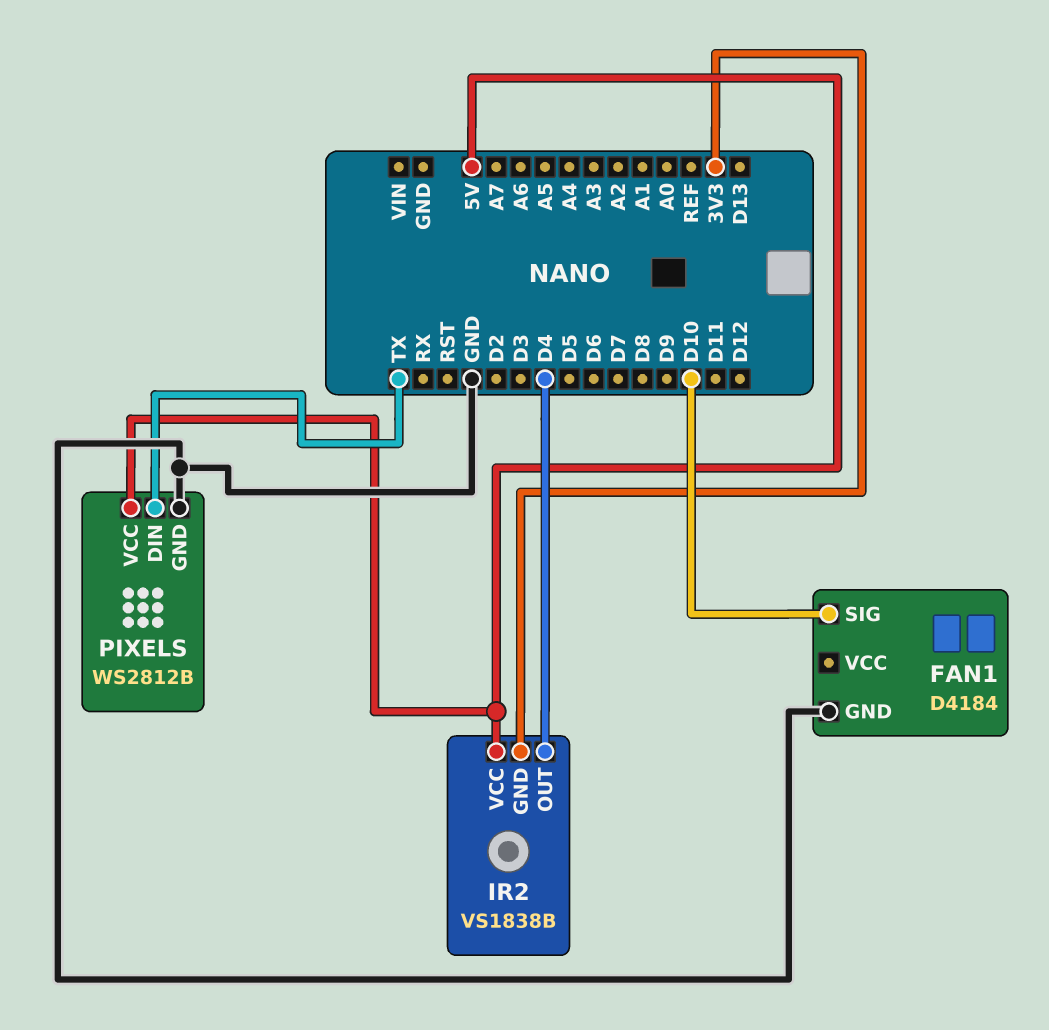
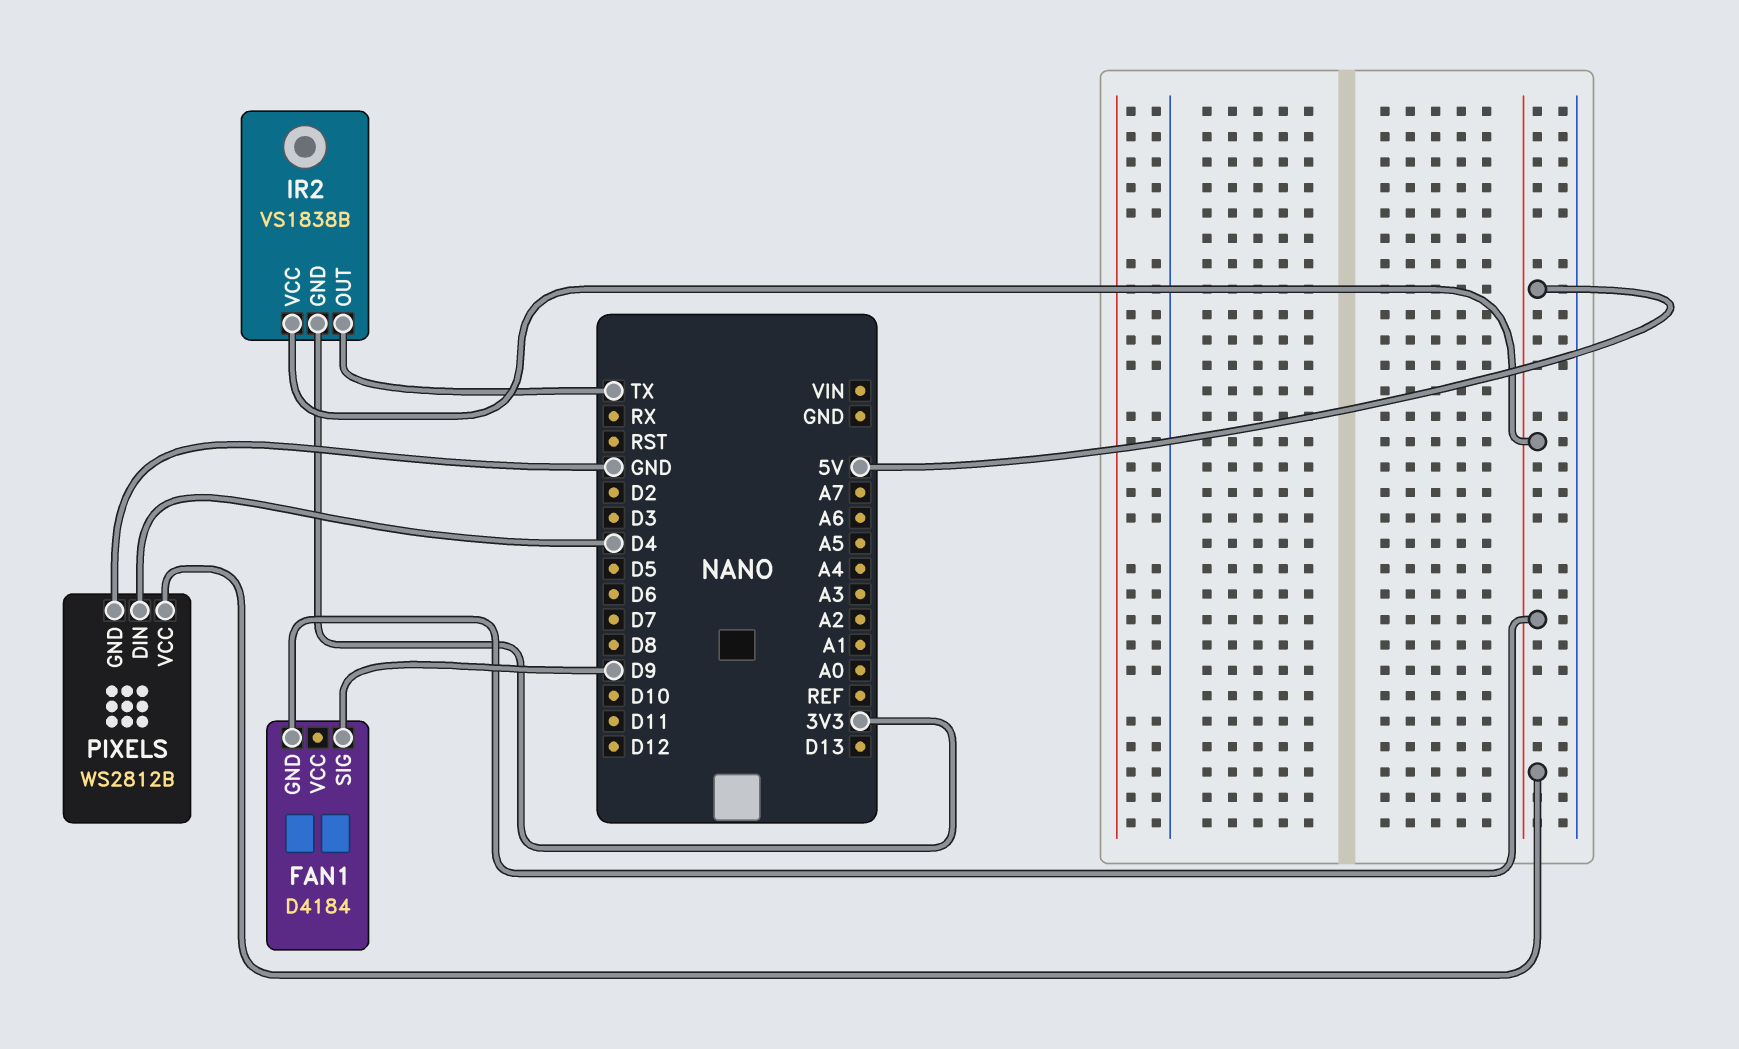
FAN1 pin GND: GND -> 5V
FAN1 pin SIG: D10 -> D9
IR2 pin OUT: D4 -> TX
PIXELS pin DIN: TX -> D4

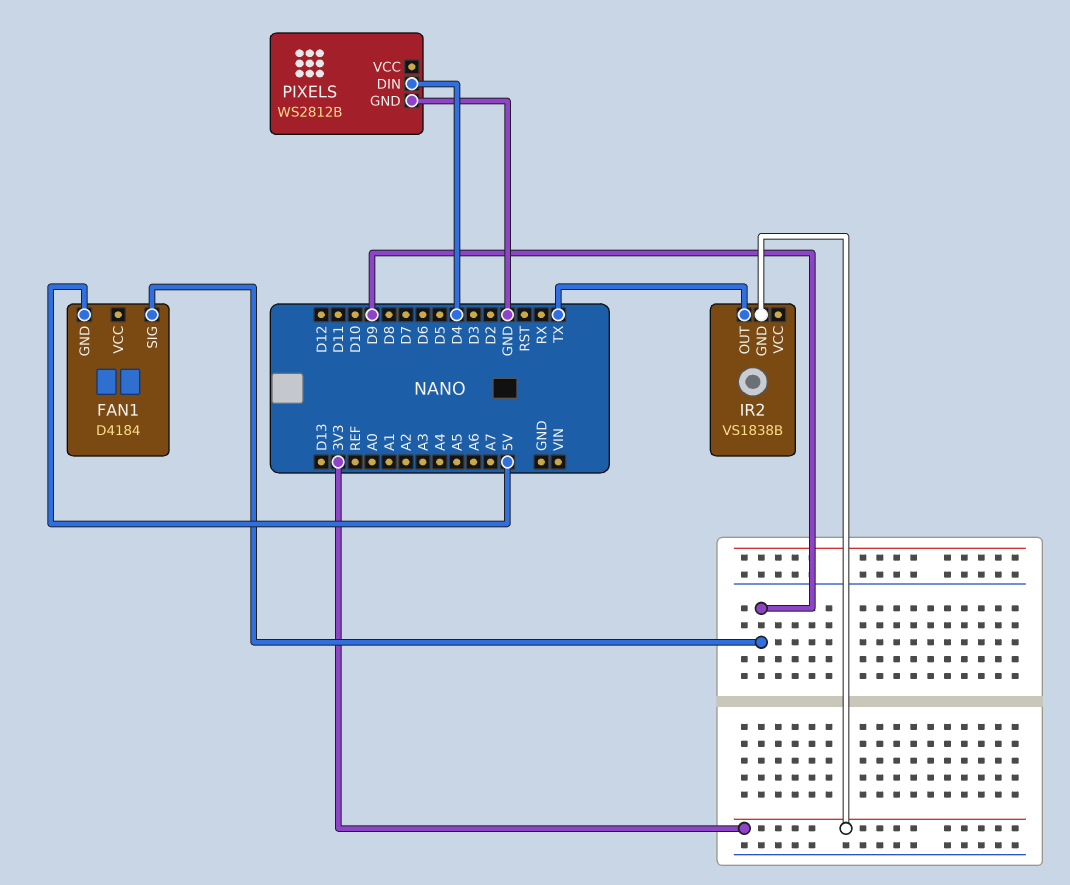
IR2 pin VCC: 5V -> none
PIXELS pin VCC: 5V -> none

